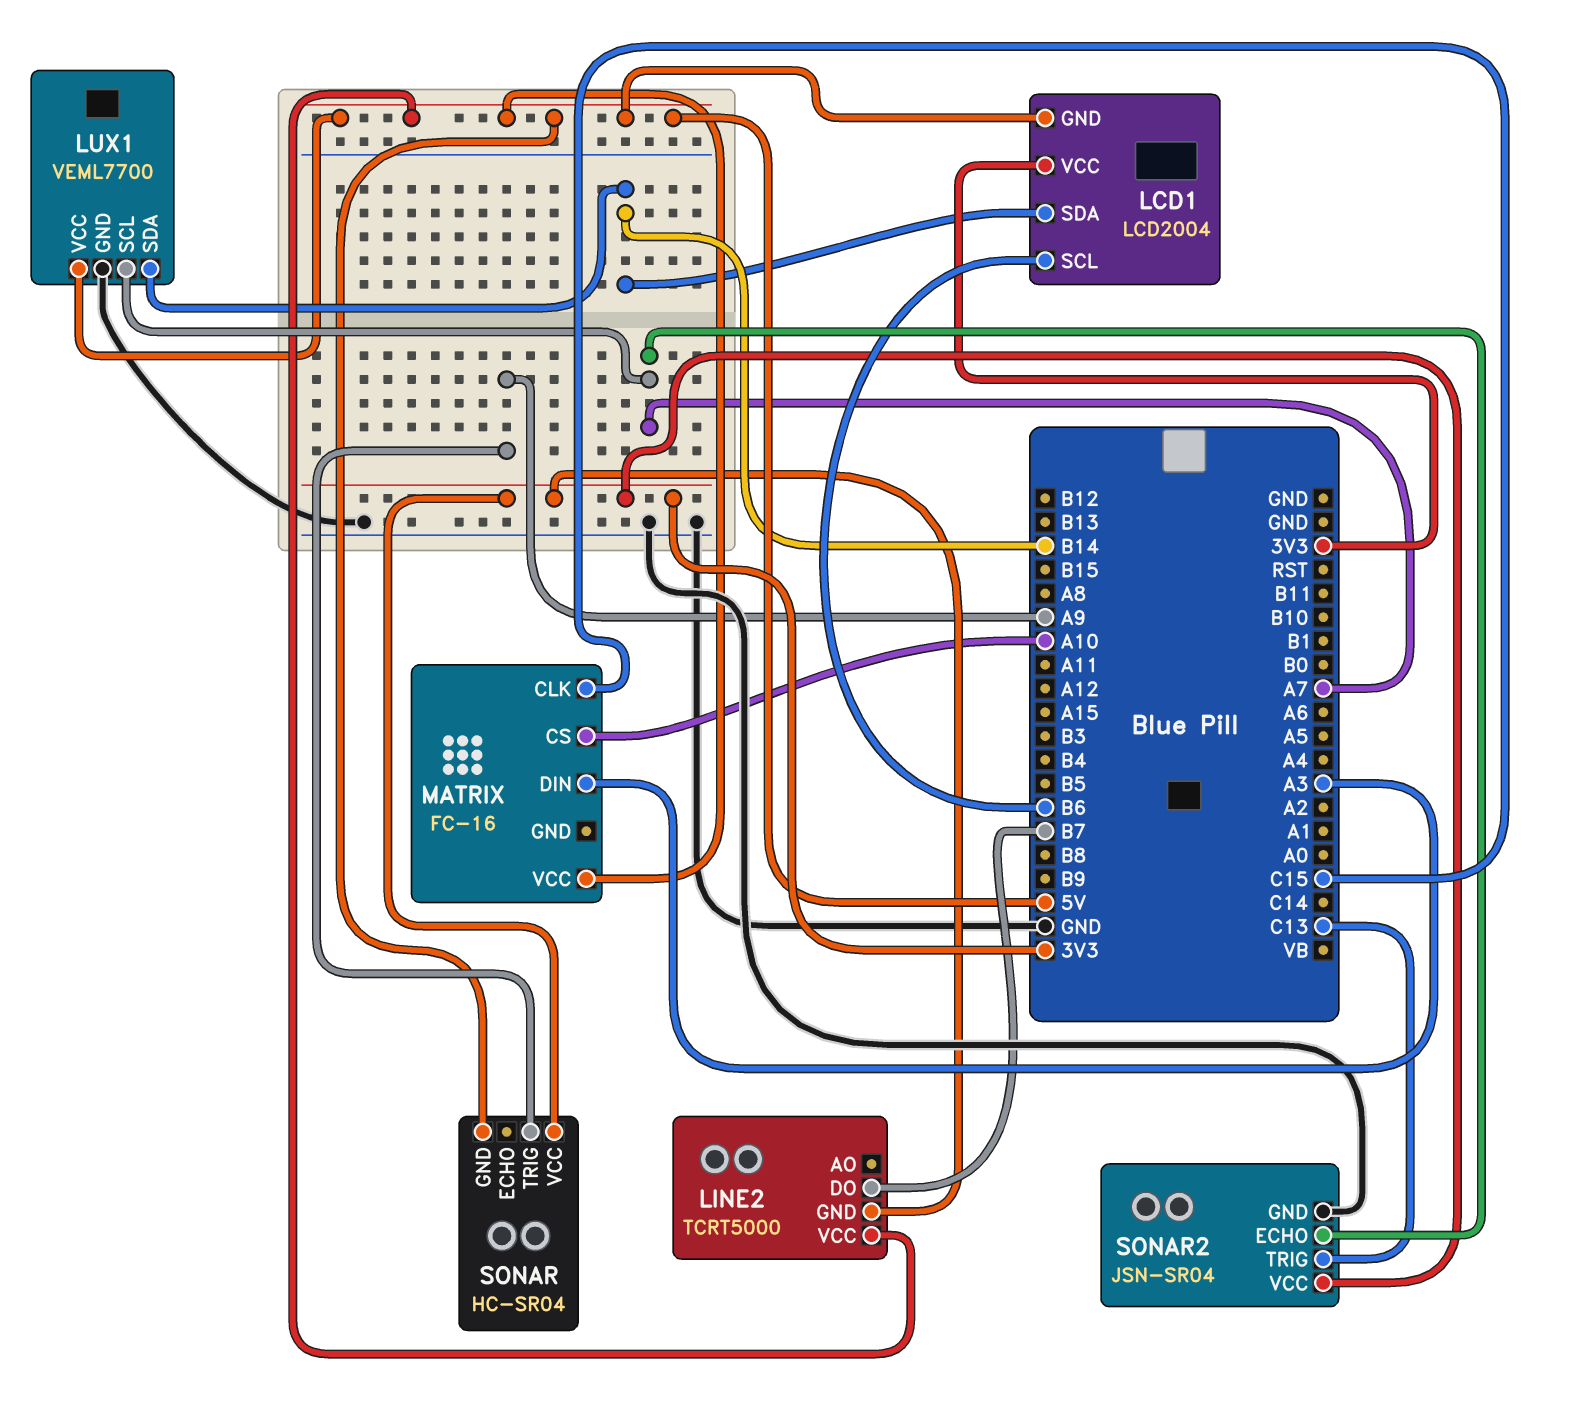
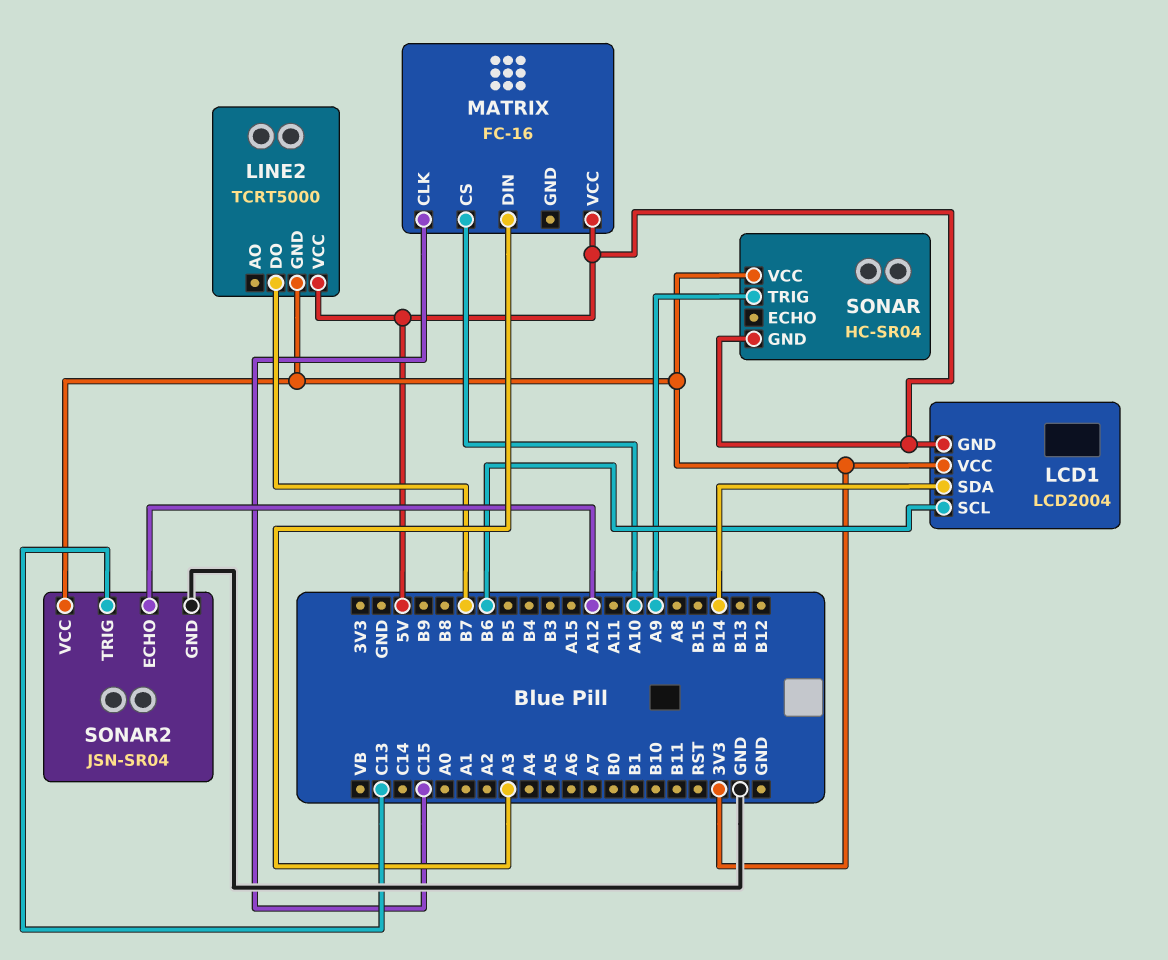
LUX1: VEML7700 -> none
LUX1 pin GND: GND -> none
LUX1 pin SCL: A7 -> none
LUX1 pin SDA: B14 -> none
LUX1 pin VCC: 5V -> none
SONAR2 pin ECHO: A7 -> A12

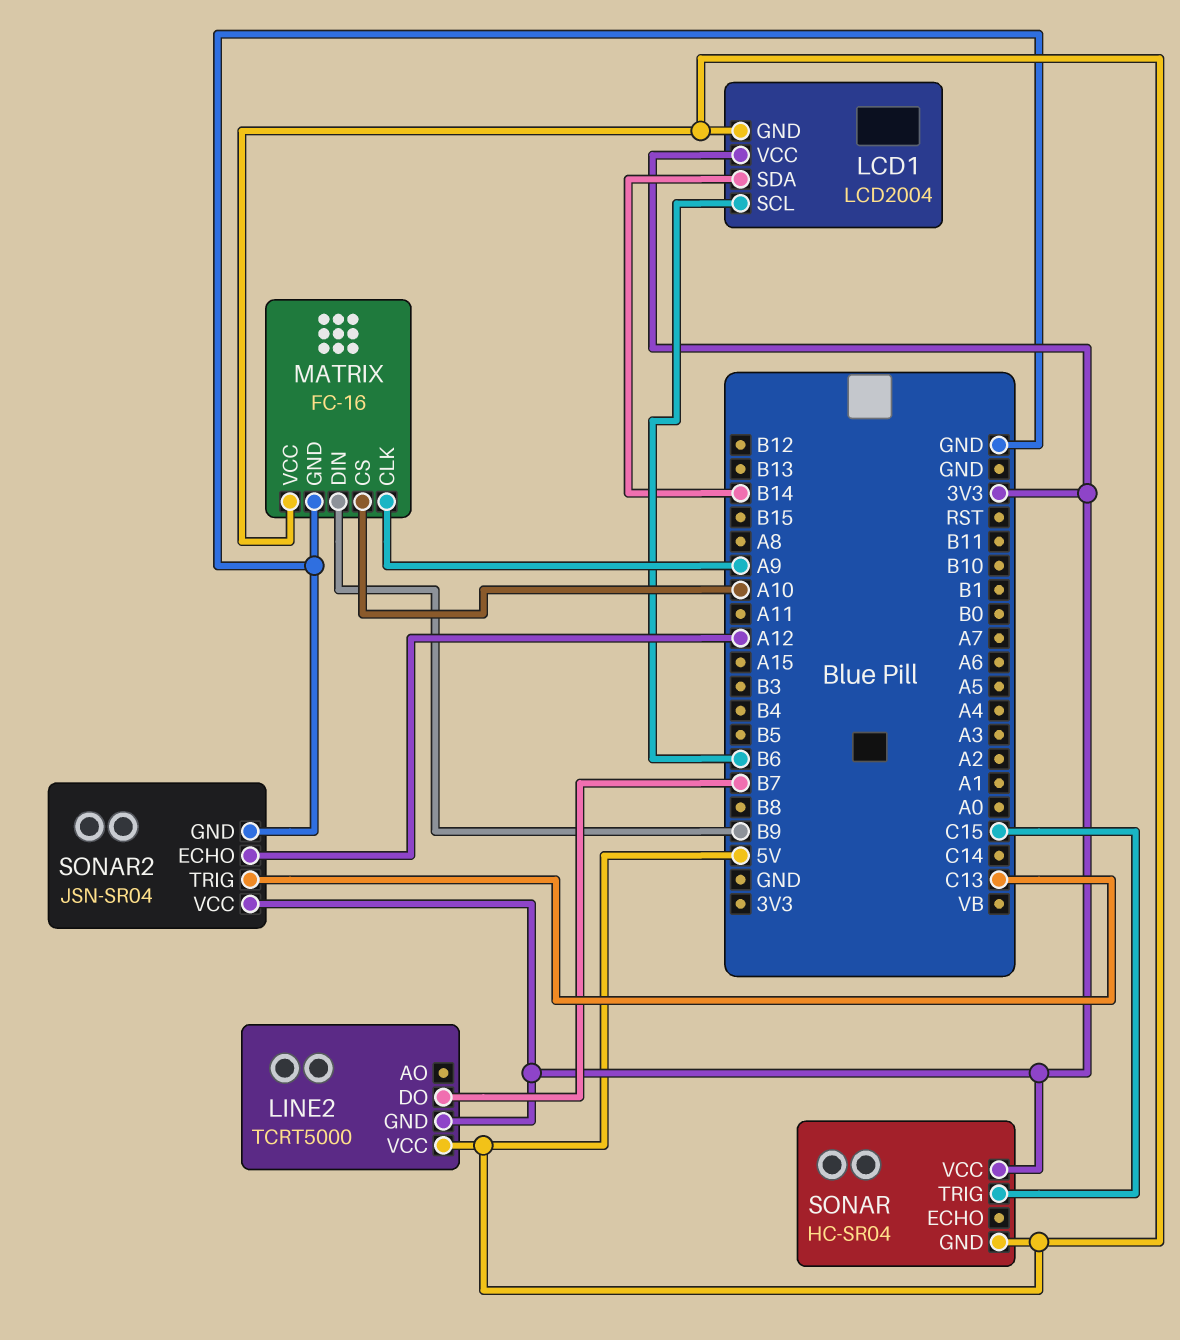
MATRIX pin CLK: C15 -> A9
MATRIX pin DIN: A3 -> B9
MATRIX pin GND: none -> GND
SONAR pin TRIG: A9 -> C15

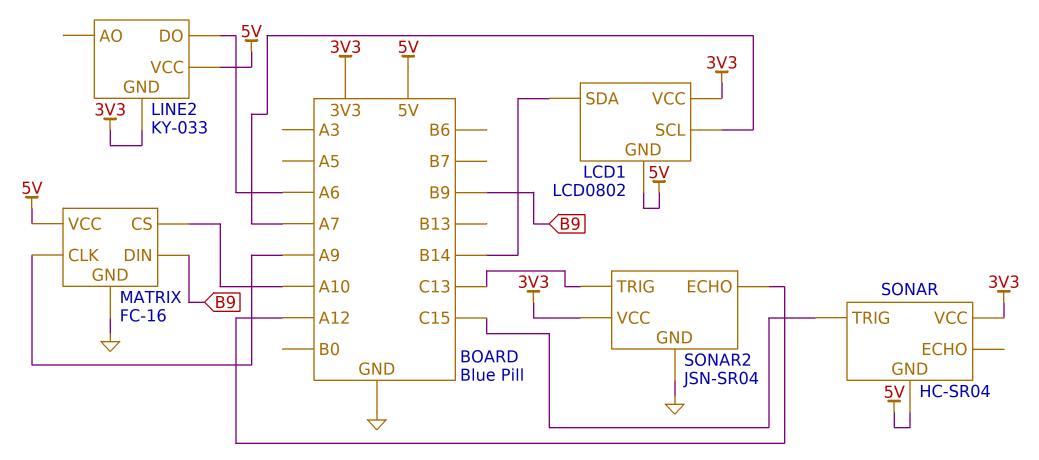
LCD1: LCD2004 -> LCD0802
LCD1 pin SCL: B6 -> A7
LINE2: TCRT5000 -> KY-033
LINE2 pin DO: B7 -> A6

